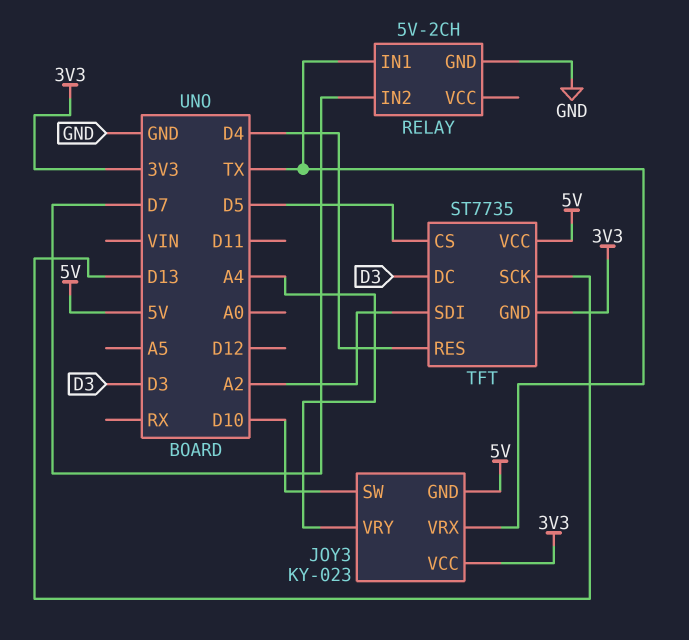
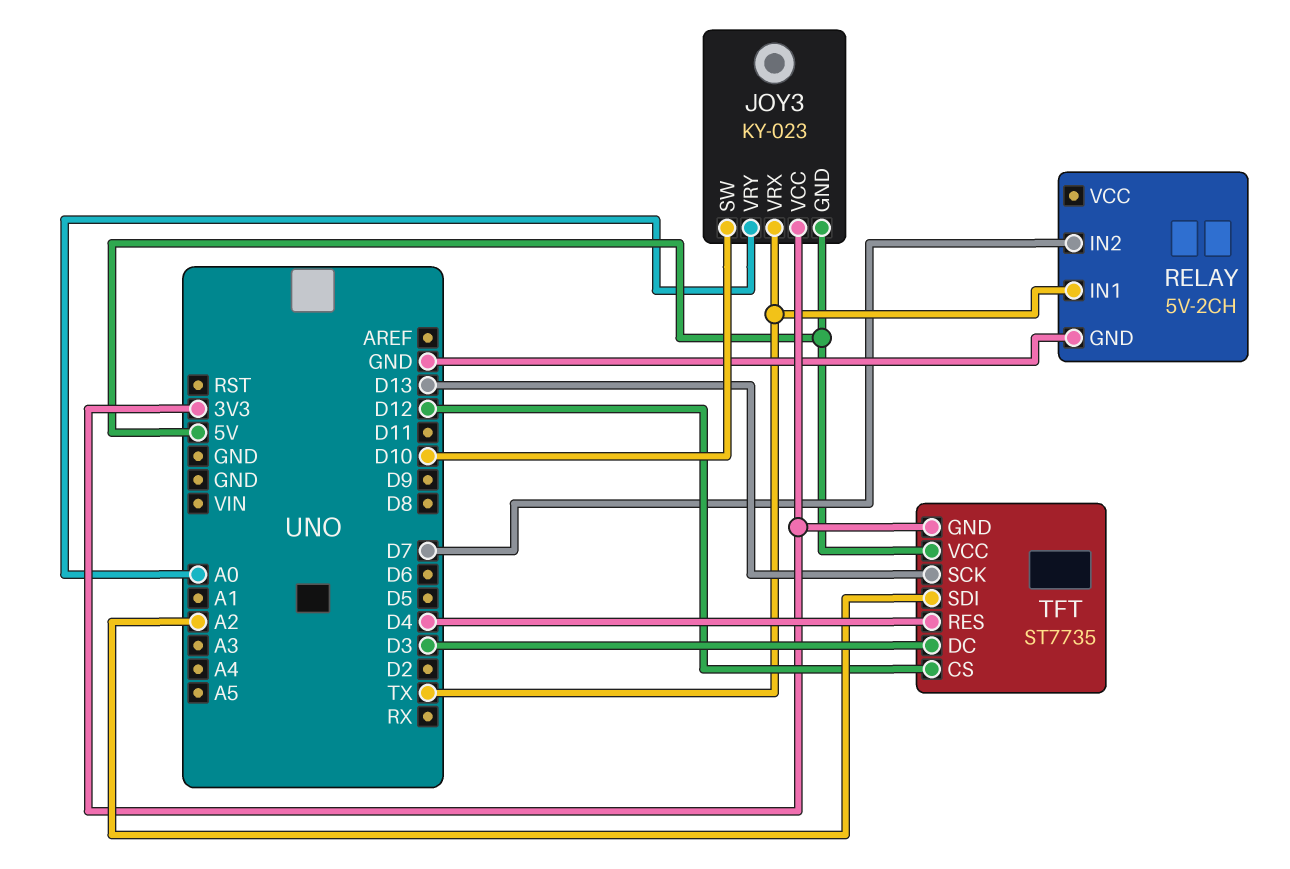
JOY3 pin VRY: A4 -> A0
TFT pin CS: D5 -> D12

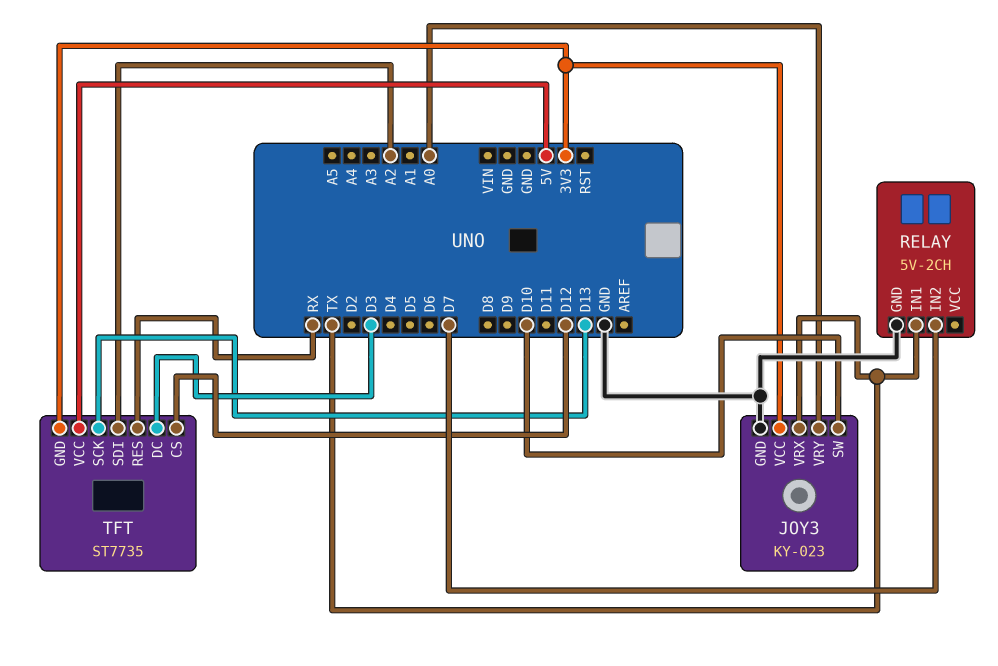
JOY3 pin GND: 5V -> GND
TFT pin RES: D4 -> RX

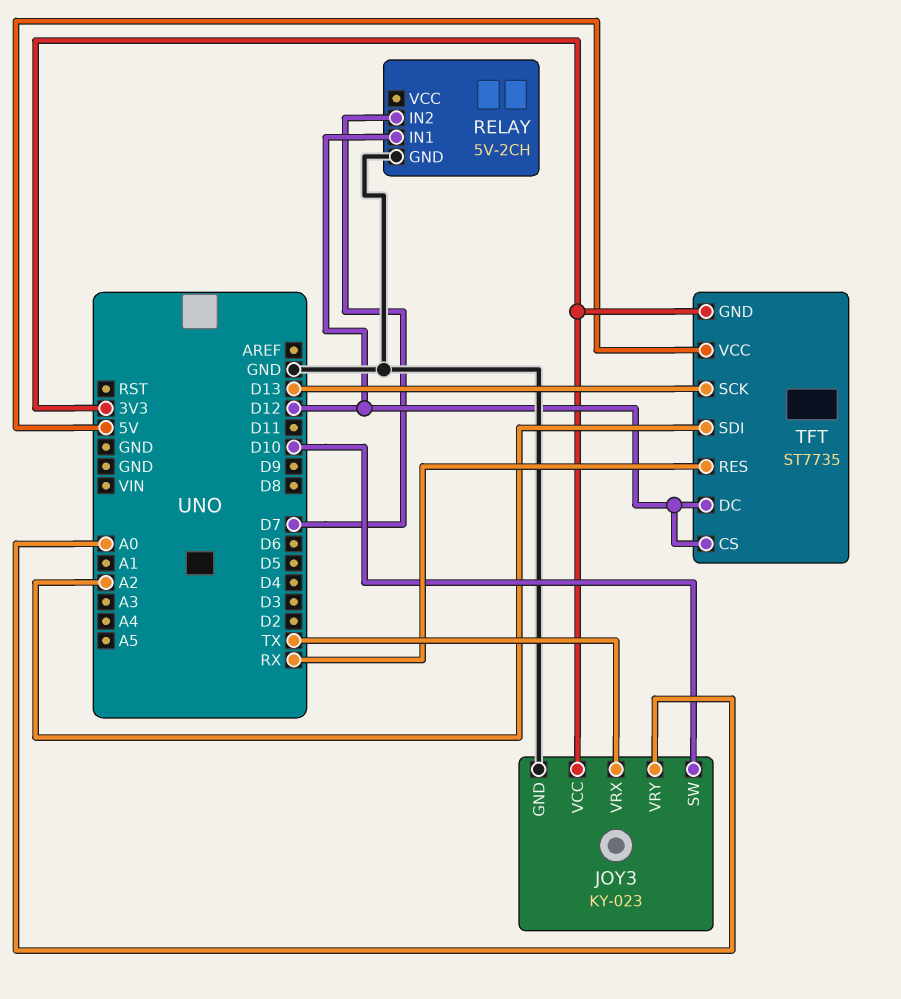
RELAY pin IN1: TX -> D12
TFT pin DC: D3 -> D12

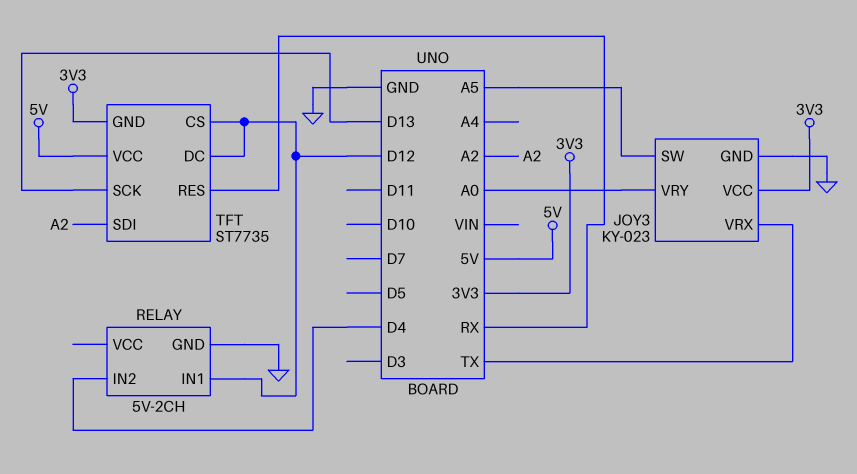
JOY3 pin SW: D10 -> A5
RELAY pin IN2: D7 -> D4

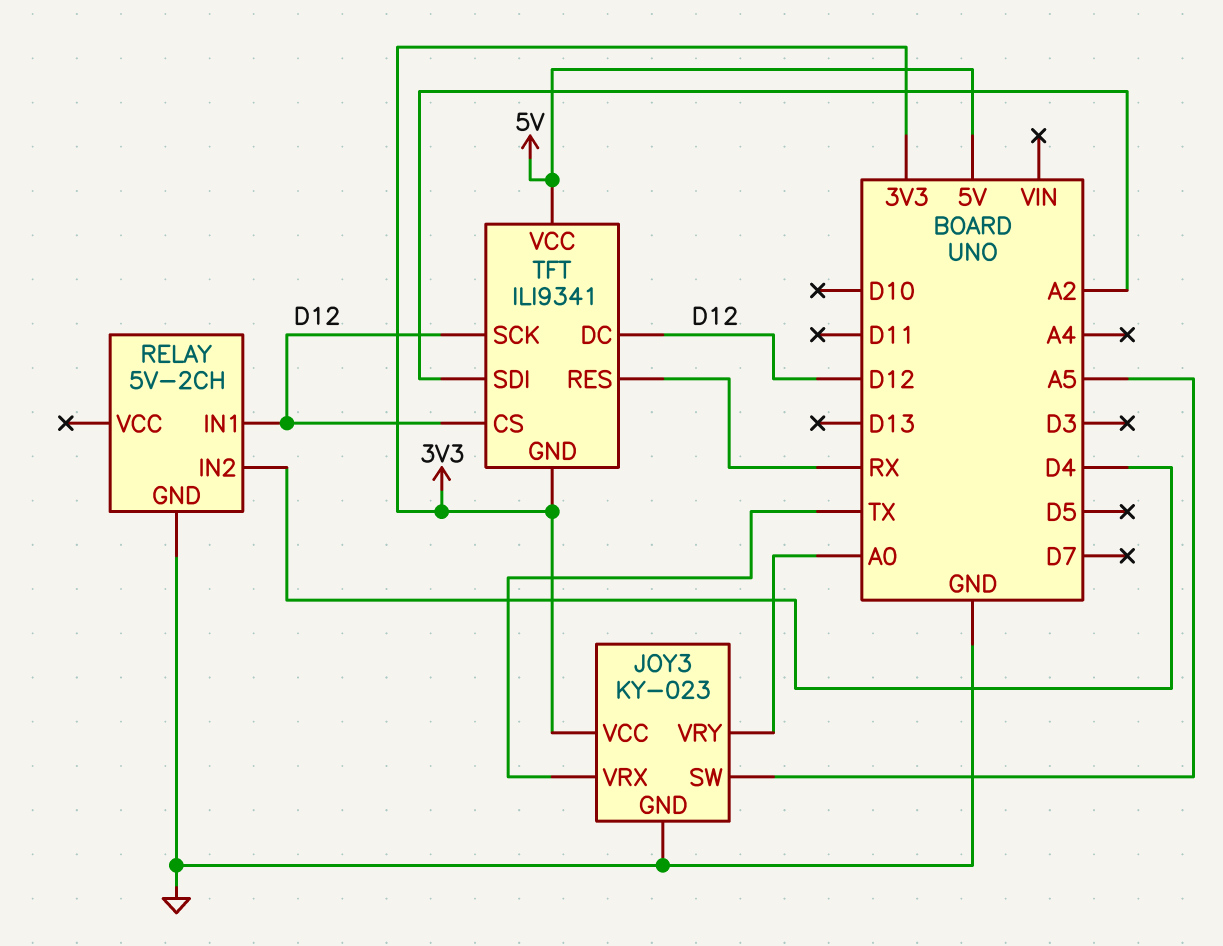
TFT: ST7735 -> ILI9341
TFT pin SCK: D13 -> D12

